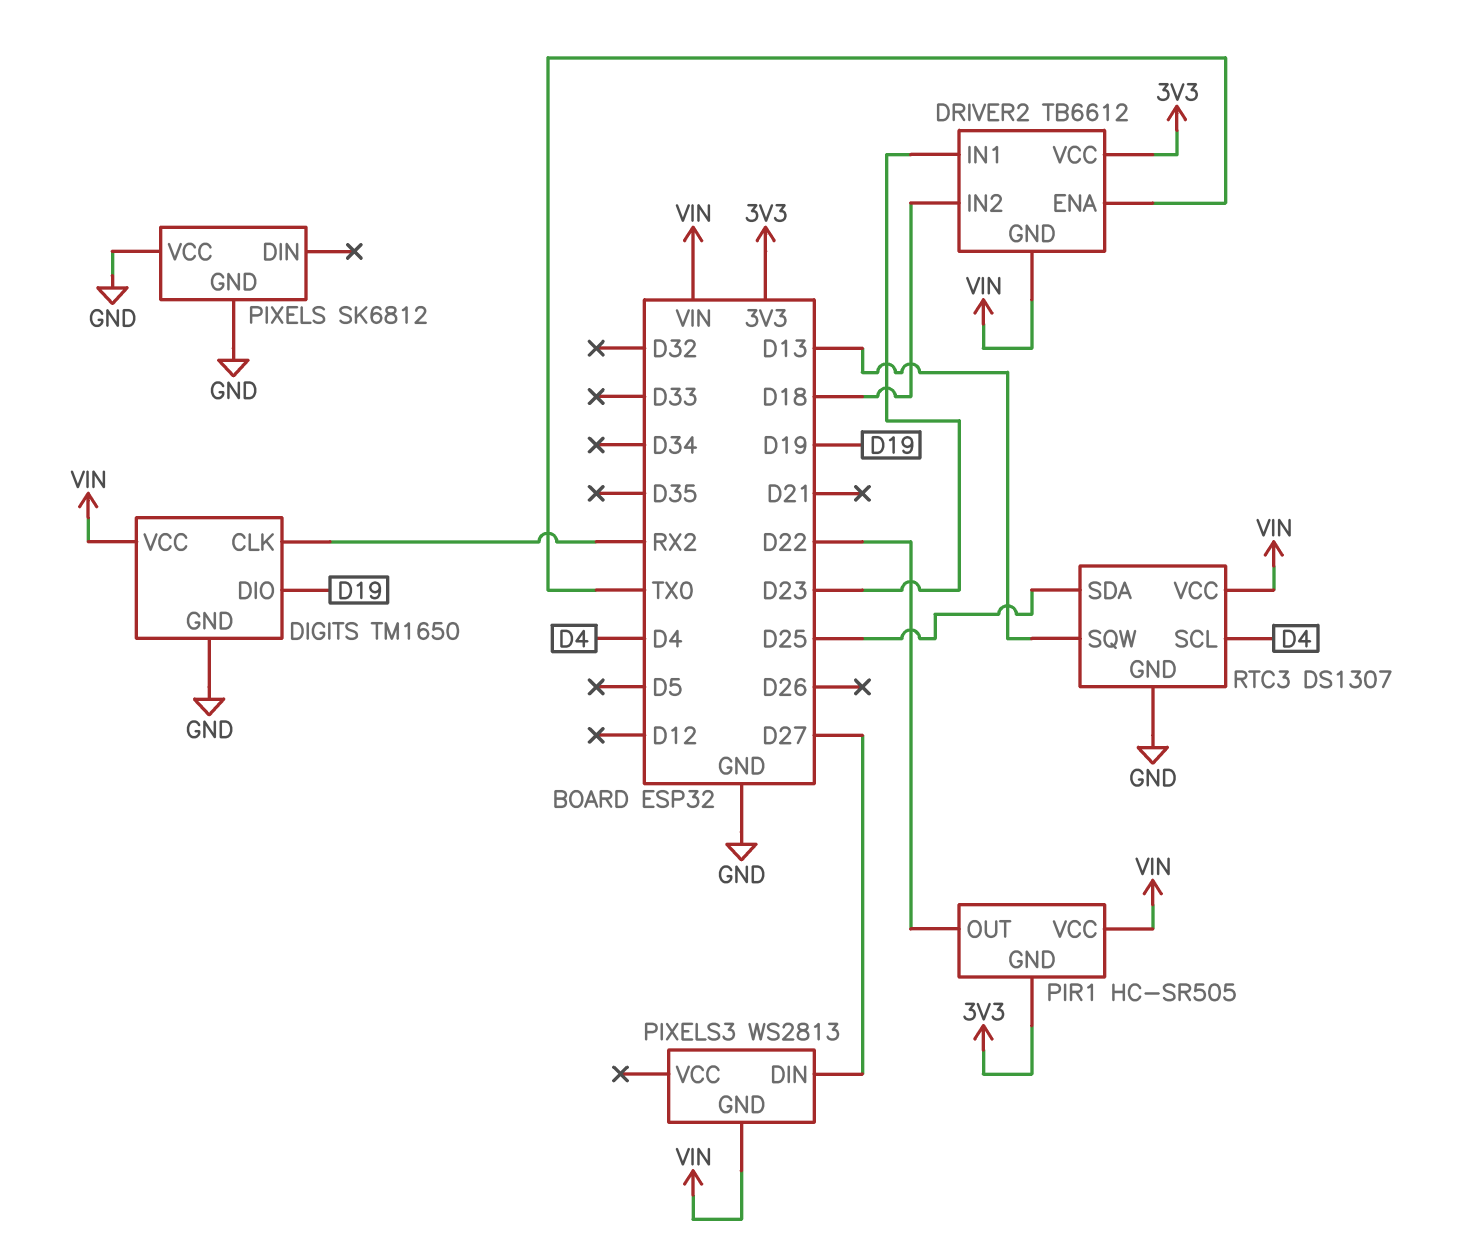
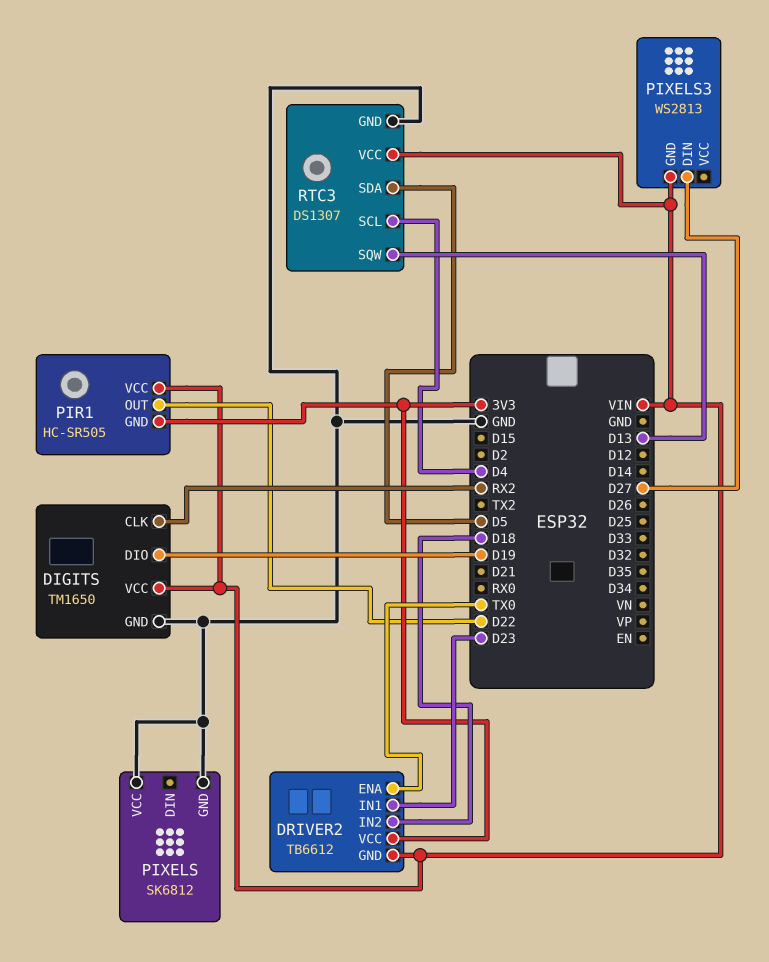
RTC3 pin SDA: D25 -> D5

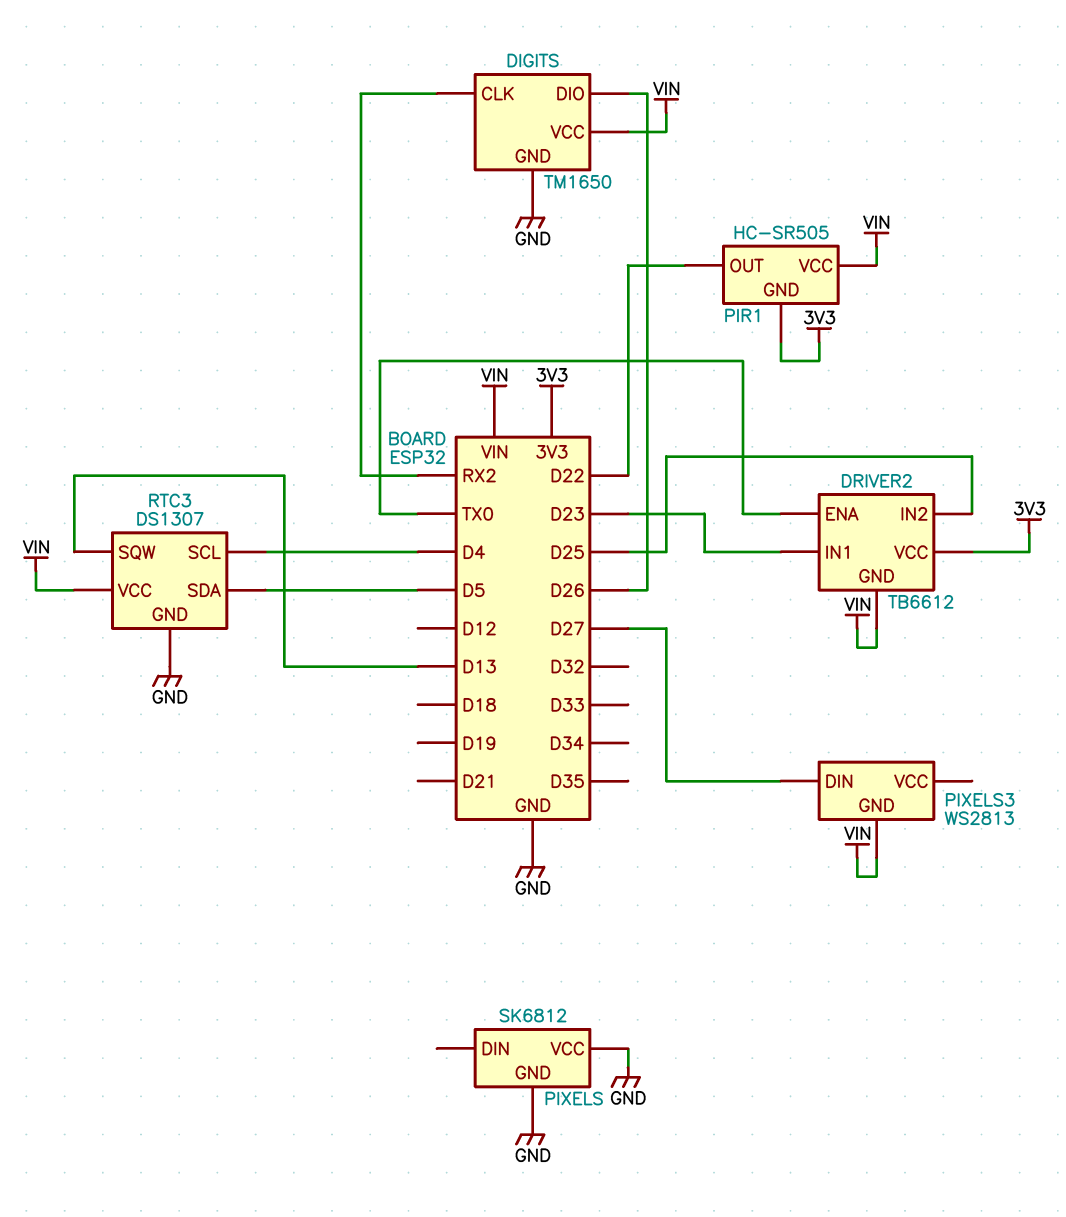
DIGITS pin DIO: D19 -> D26
DRIVER2 pin IN2: D18 -> D25

